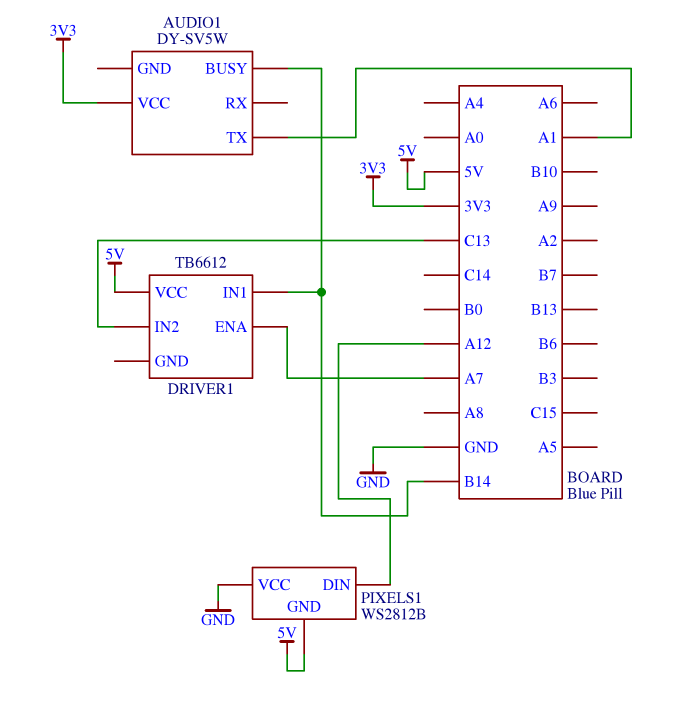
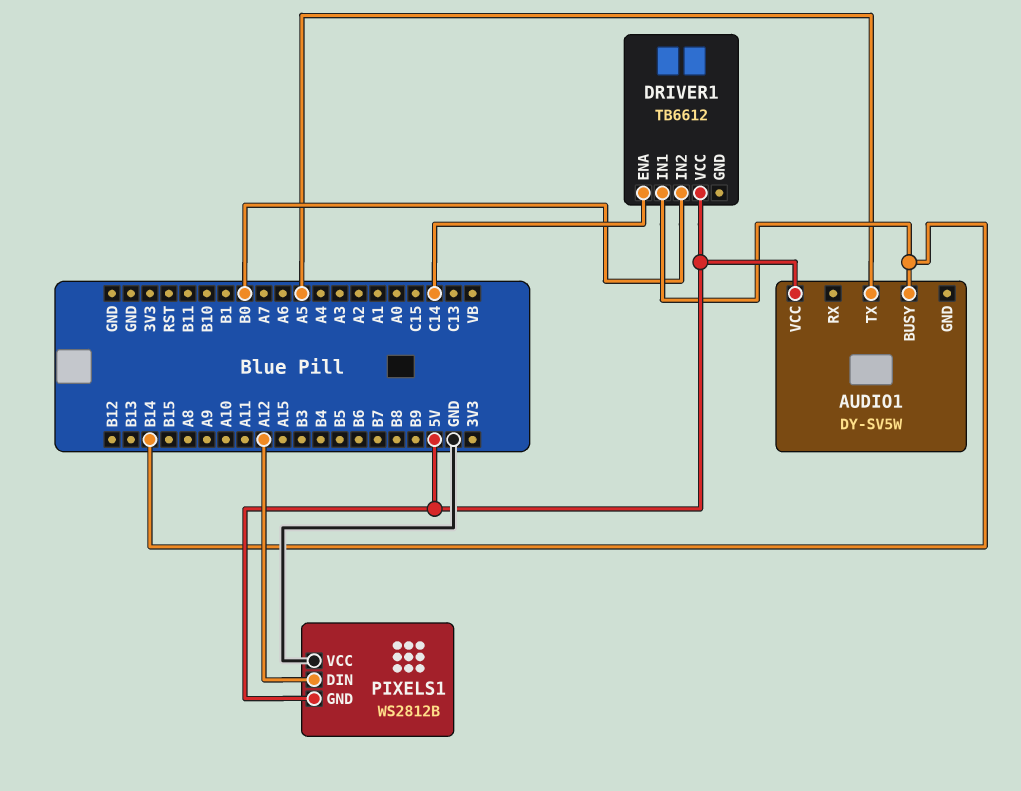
AUDIO1 pin TX: A1 -> A5
AUDIO1 pin VCC: 3V3 -> 5V
DRIVER1 pin ENA: A7 -> C14
DRIVER1 pin IN2: C13 -> B0

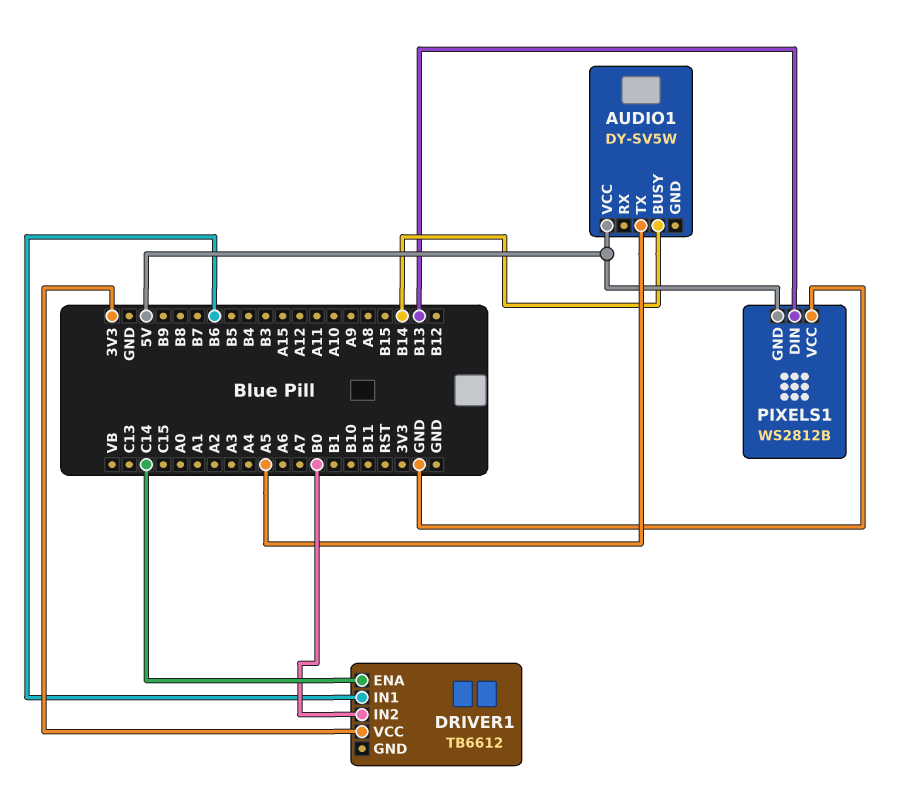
DRIVER1 pin IN1: B14 -> B6
DRIVER1 pin VCC: 5V -> 3V3
PIXELS1 pin DIN: A12 -> B13

